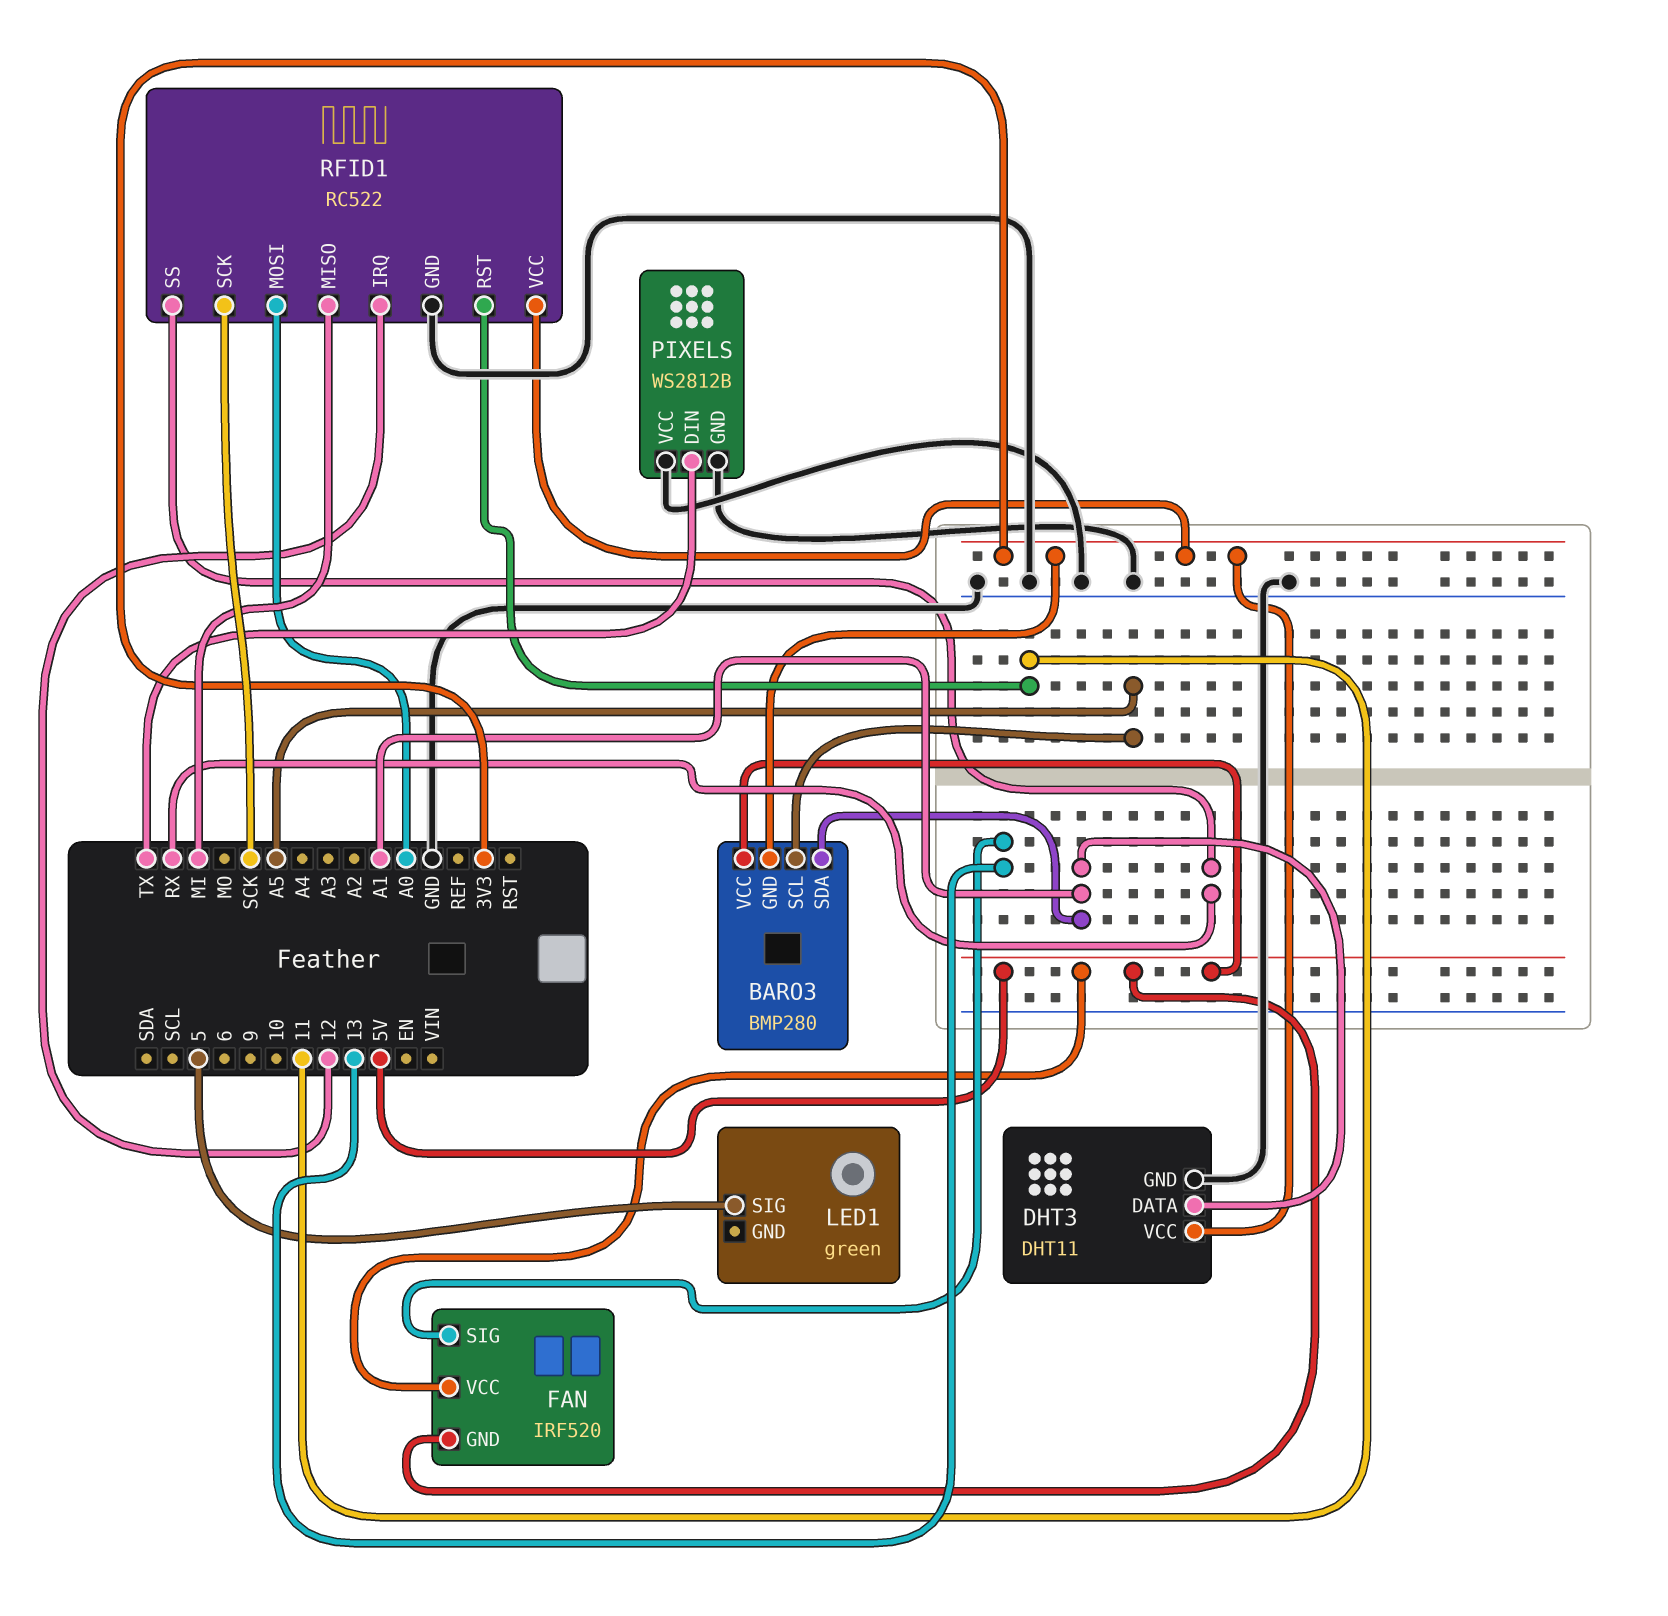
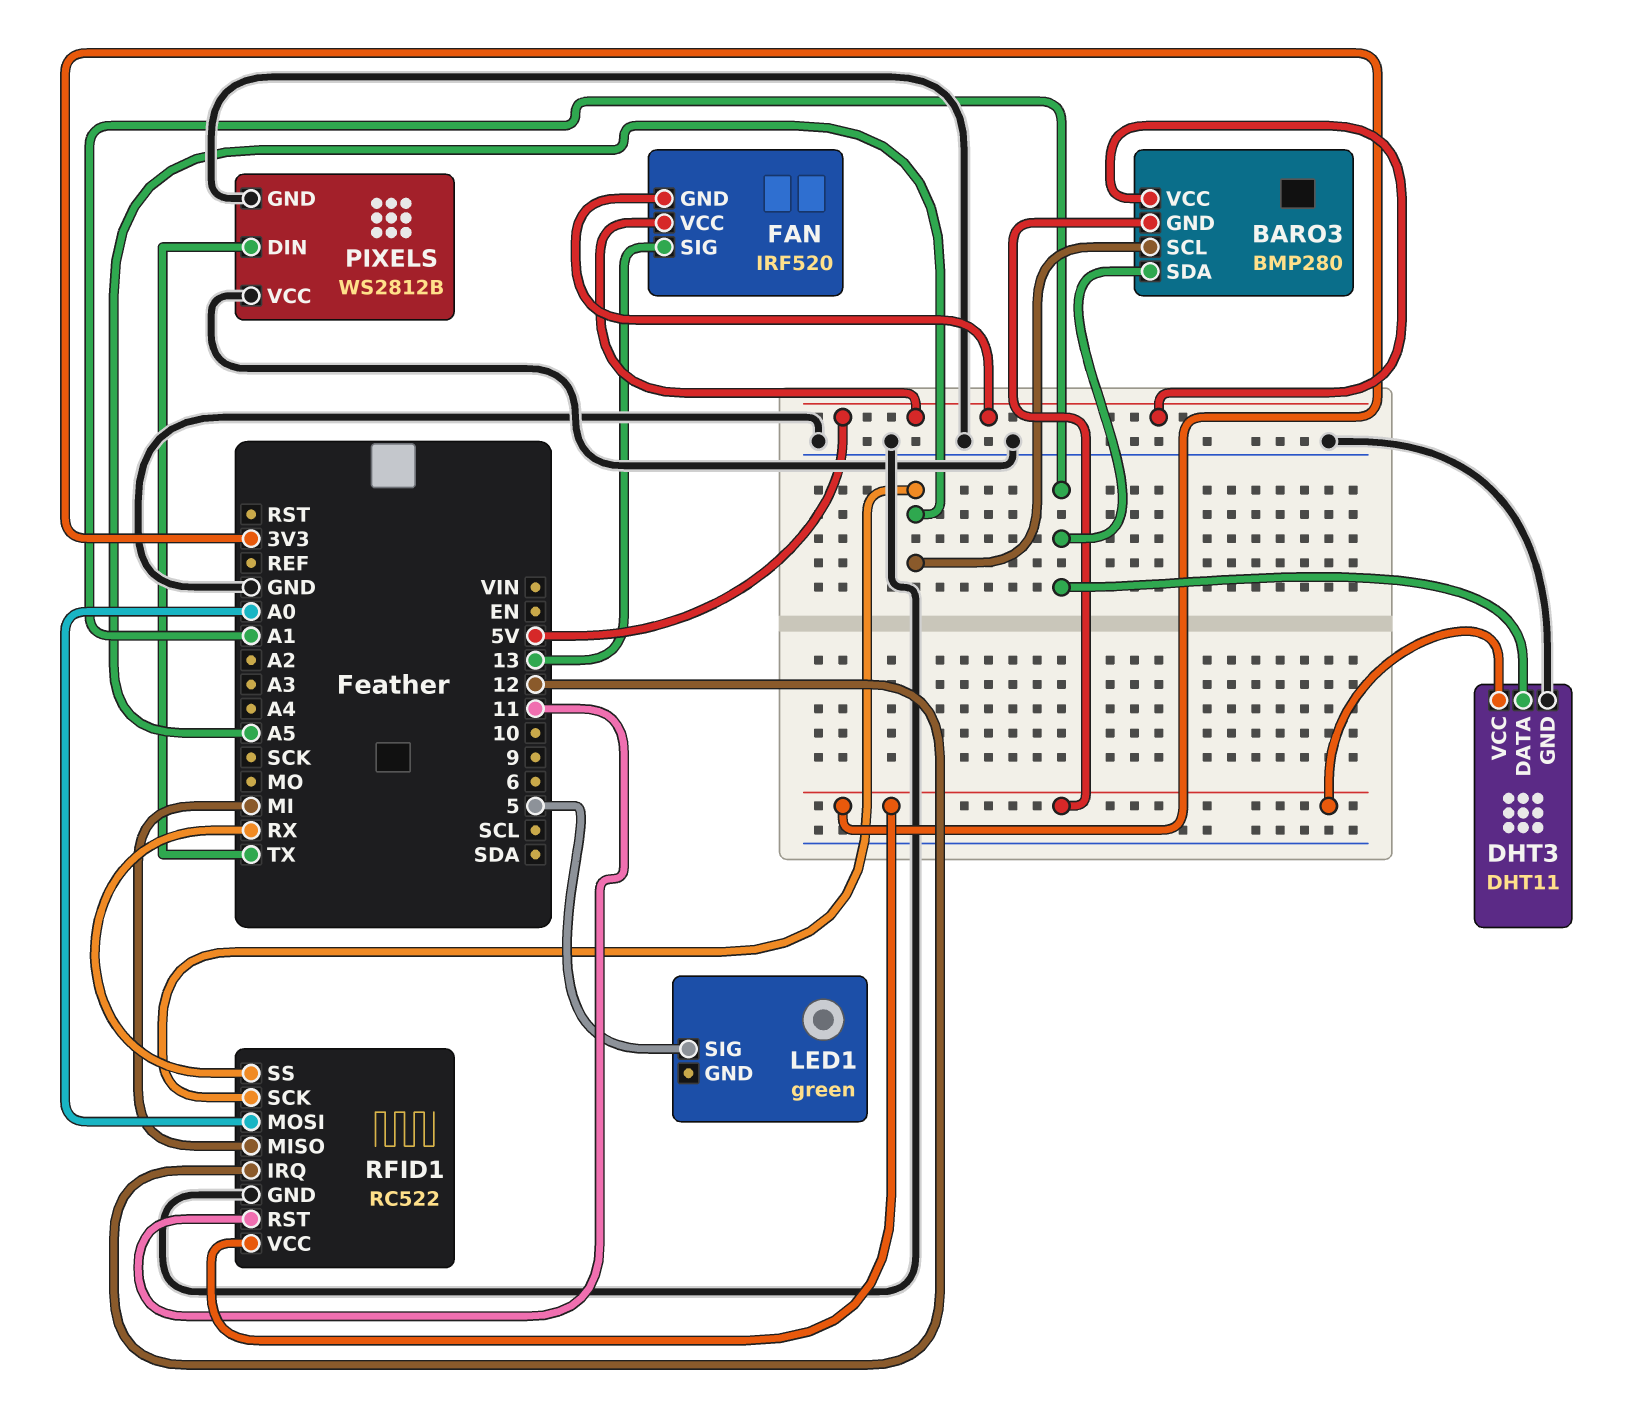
RFID1 pin SCK: SCK -> A5

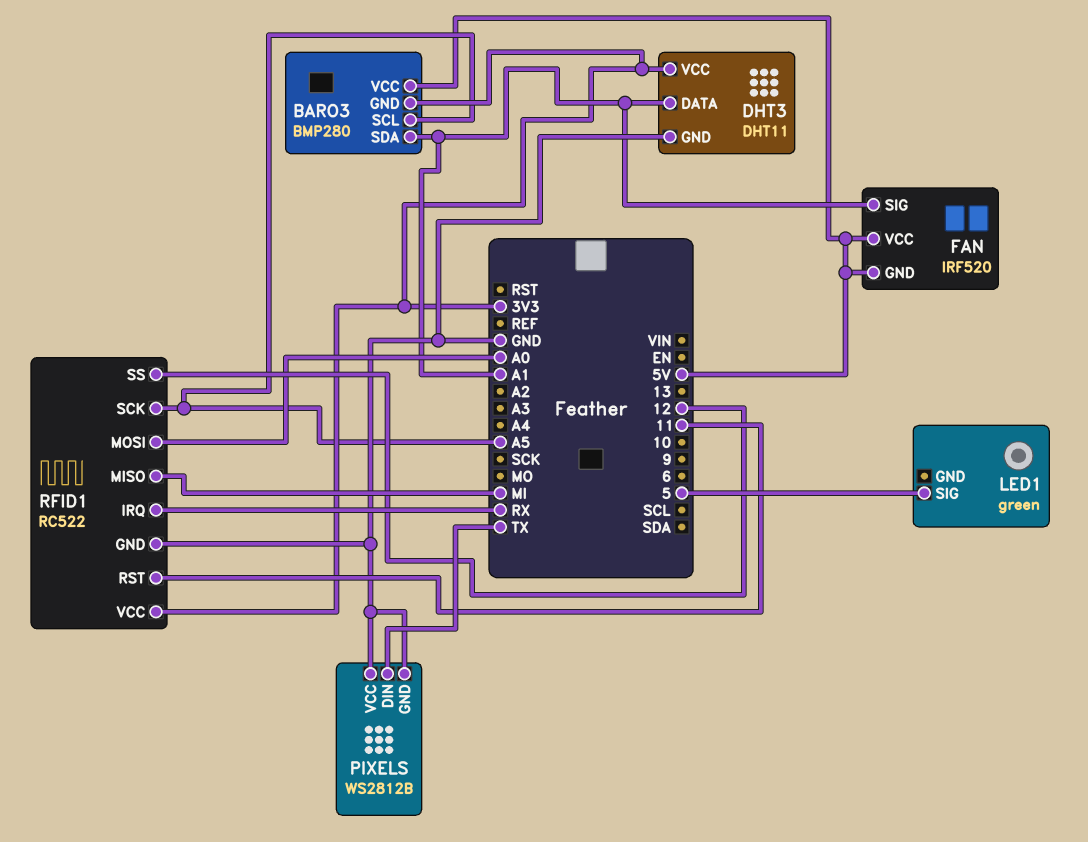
FAN pin SIG: 13 -> A1
RFID1 pin IRQ: 12 -> RX
RFID1 pin SS: RX -> 12

